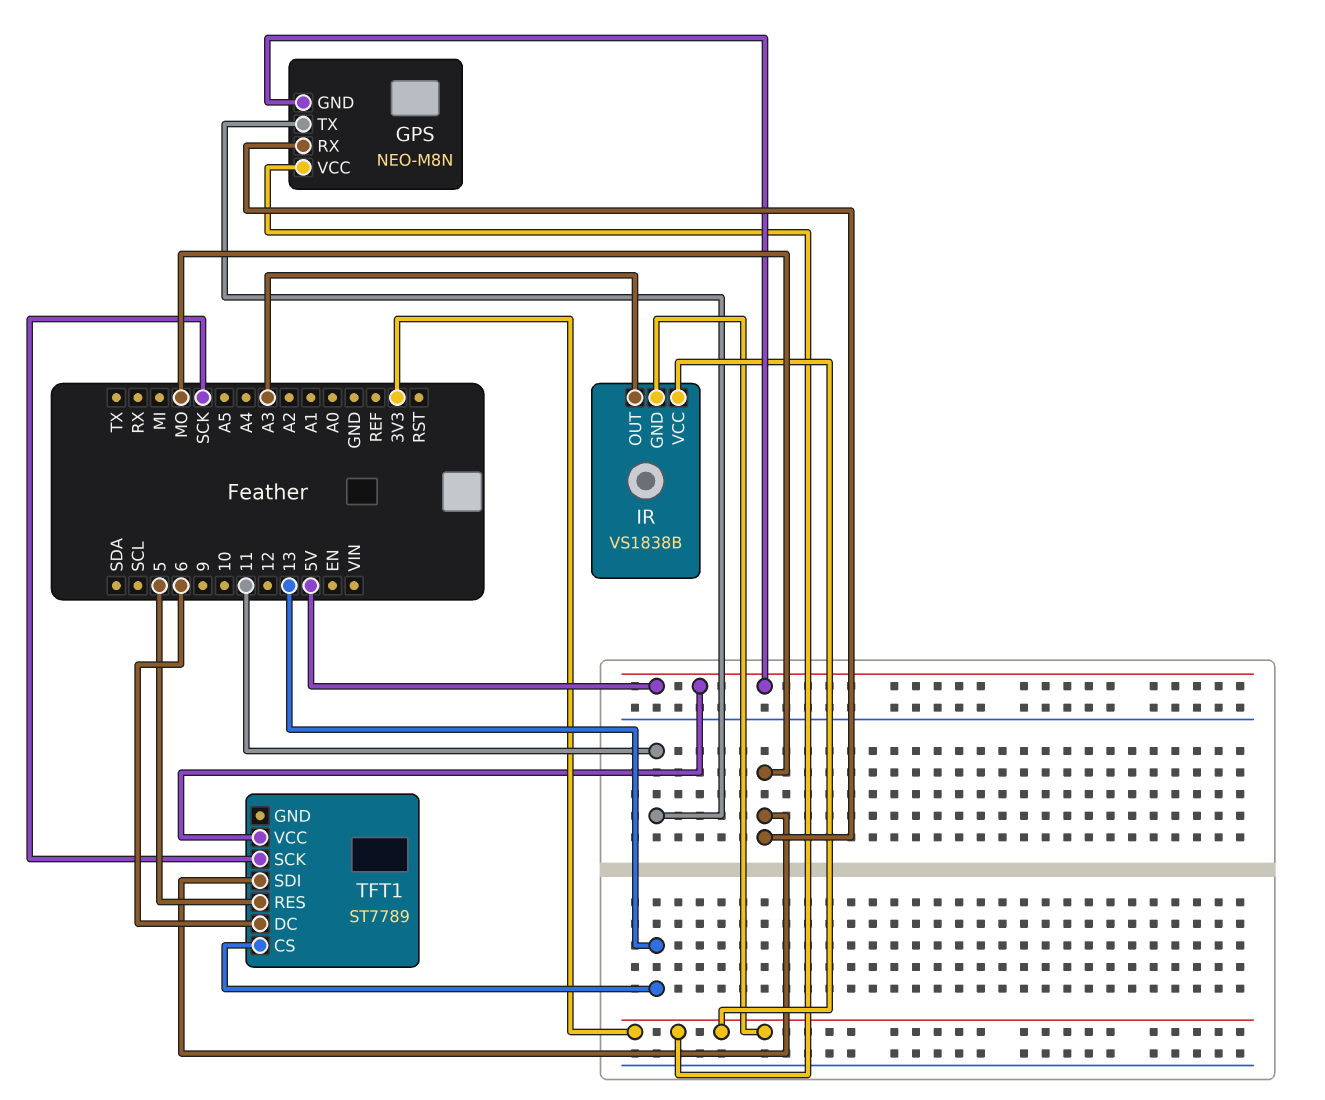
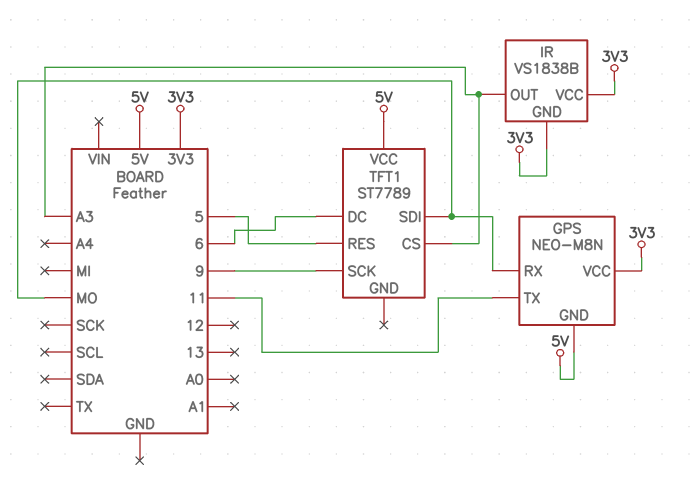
TFT1 pin CS: 13 -> A3
TFT1 pin SCK: SCK -> 9

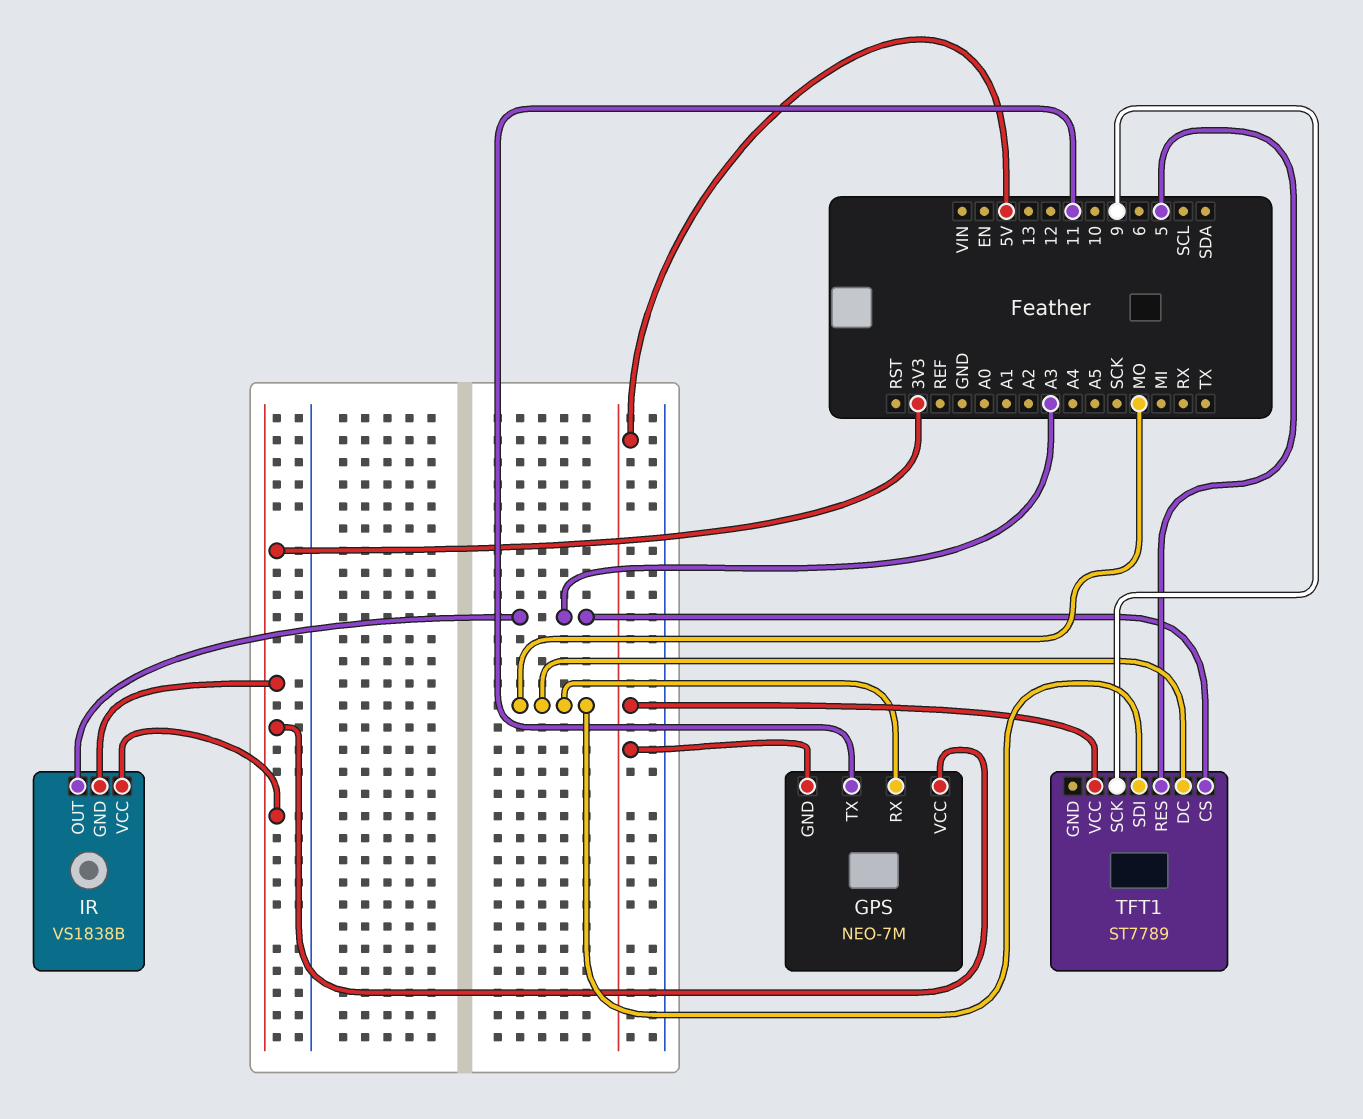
GPS: NEO-M8N -> NEO-7M
TFT1 pin DC: 6 -> MO

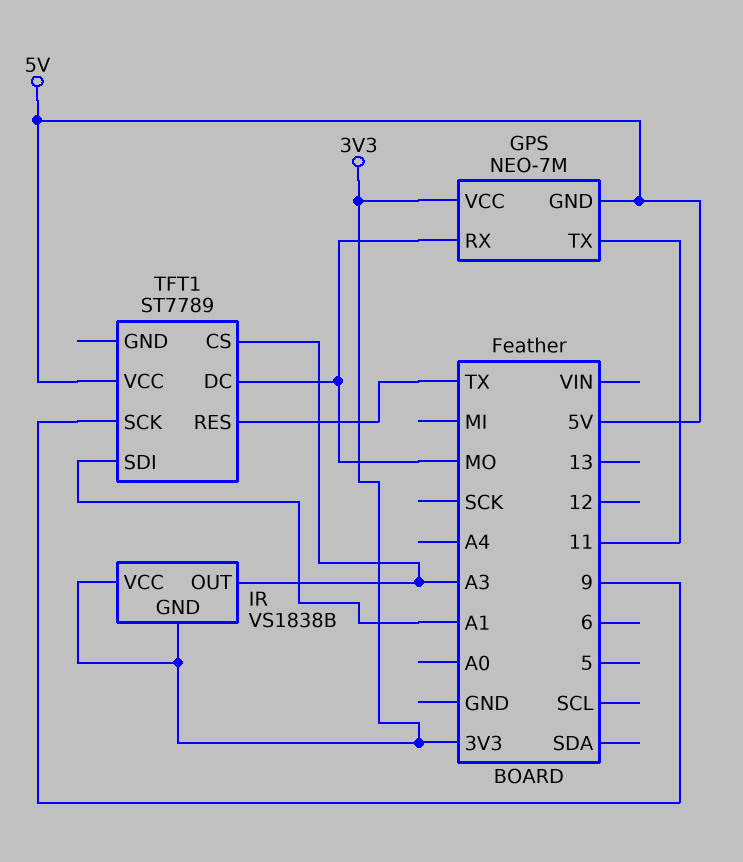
TFT1 pin RES: 5 -> TX
TFT1 pin SDI: MO -> A1

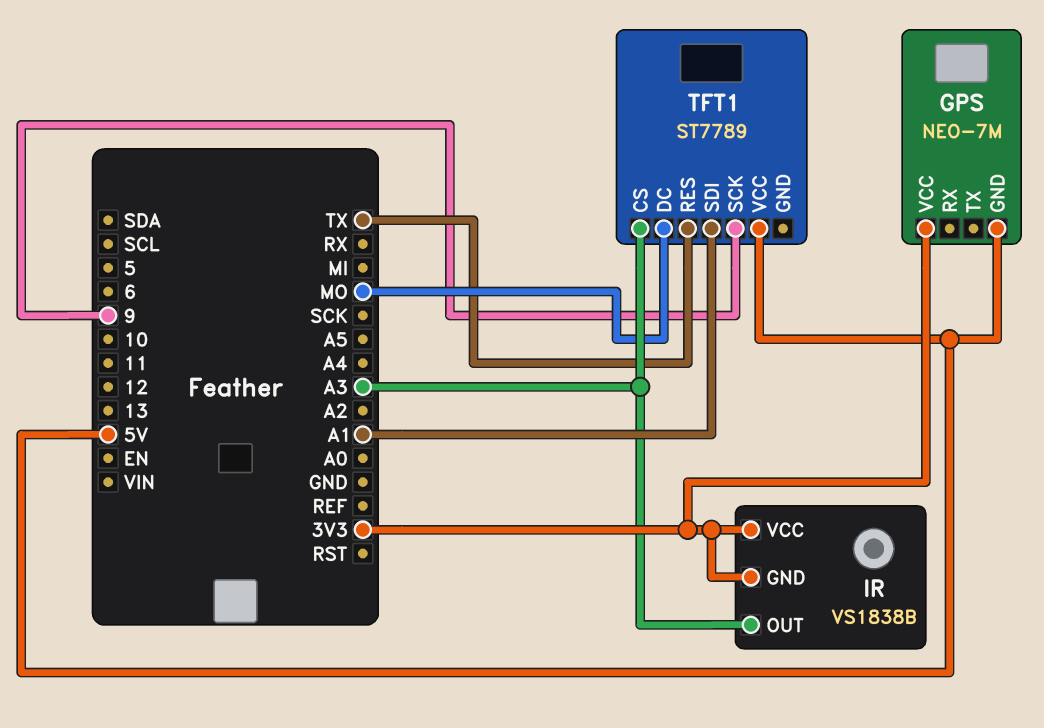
GPS pin RX: MO -> none
GPS pin TX: 11 -> none

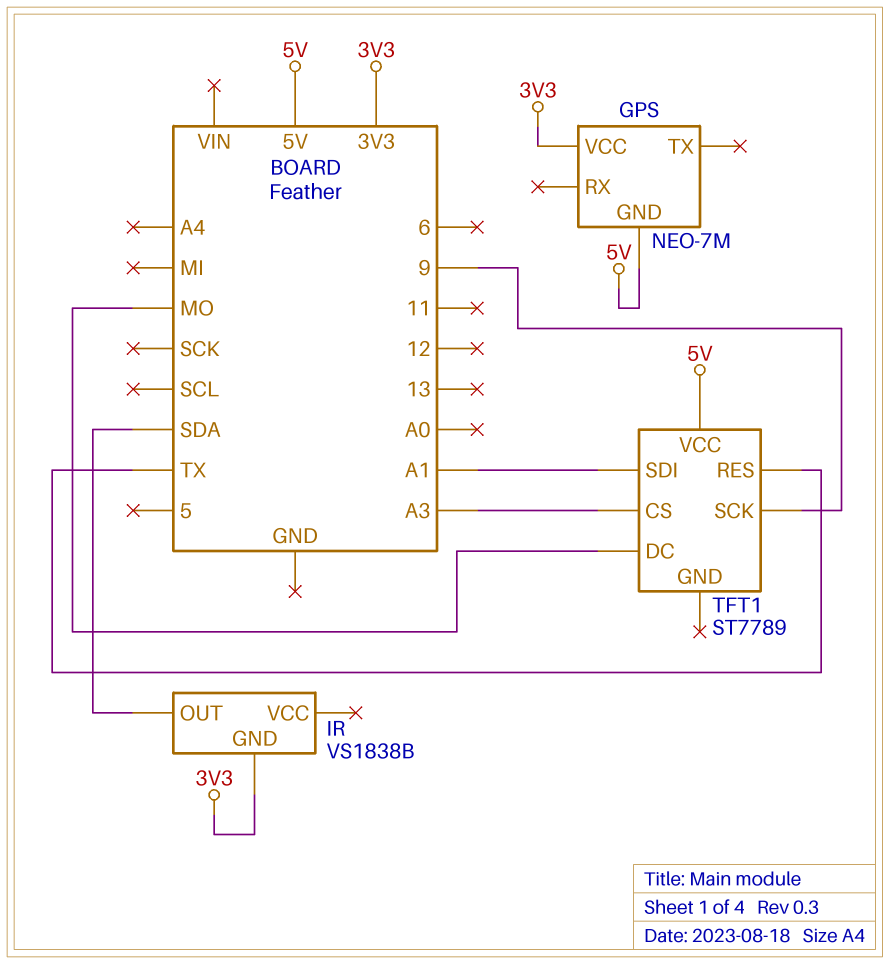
IR pin OUT: A3 -> SDA
IR pin VCC: 3V3 -> none

